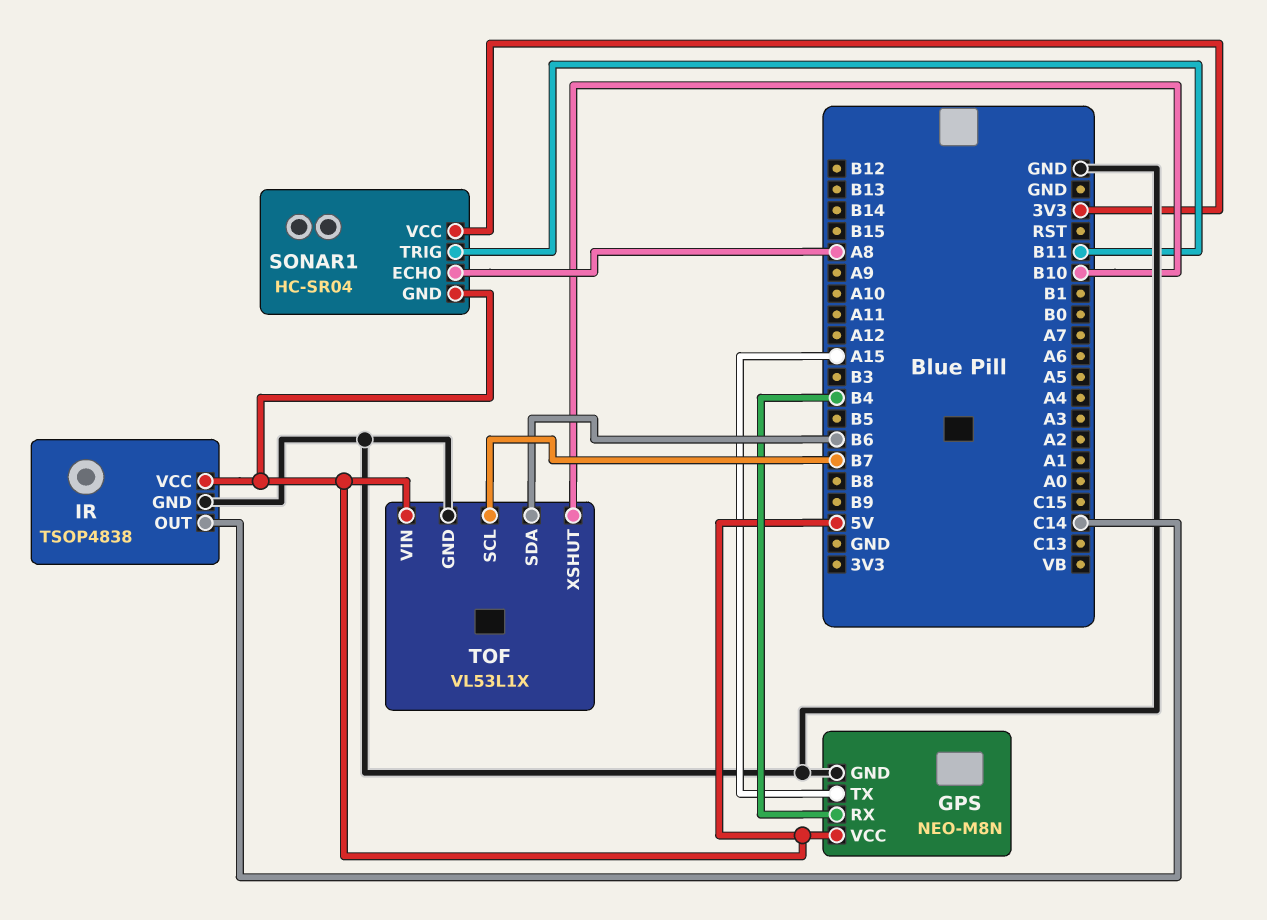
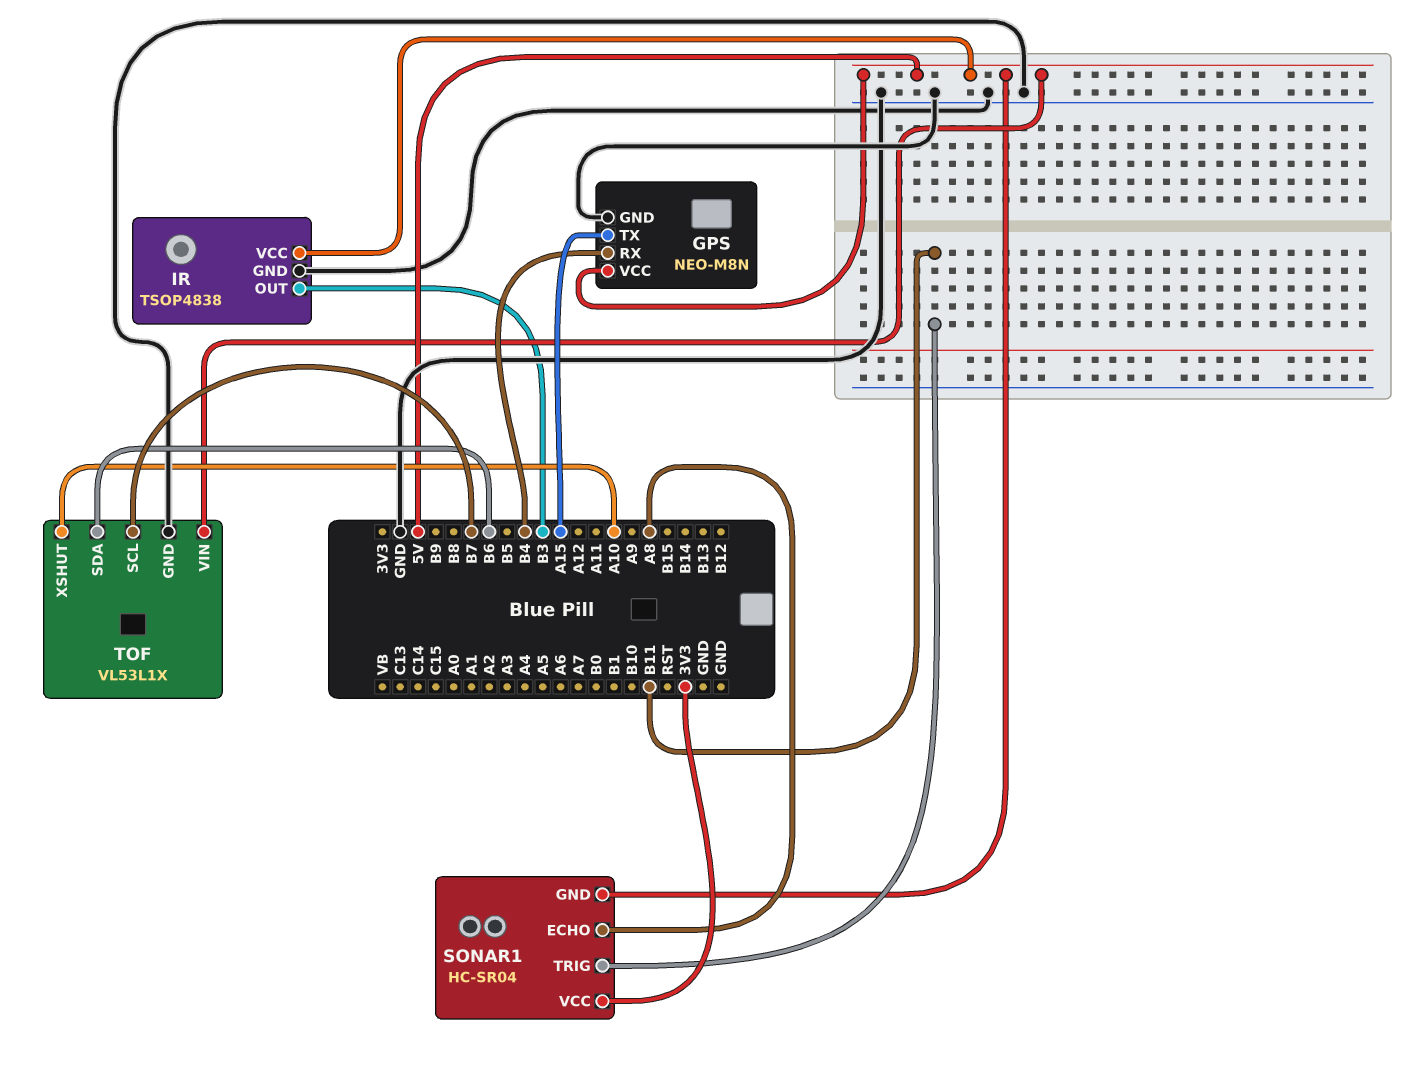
IR pin OUT: C14 -> B3
TOF pin XSHUT: B10 -> A10

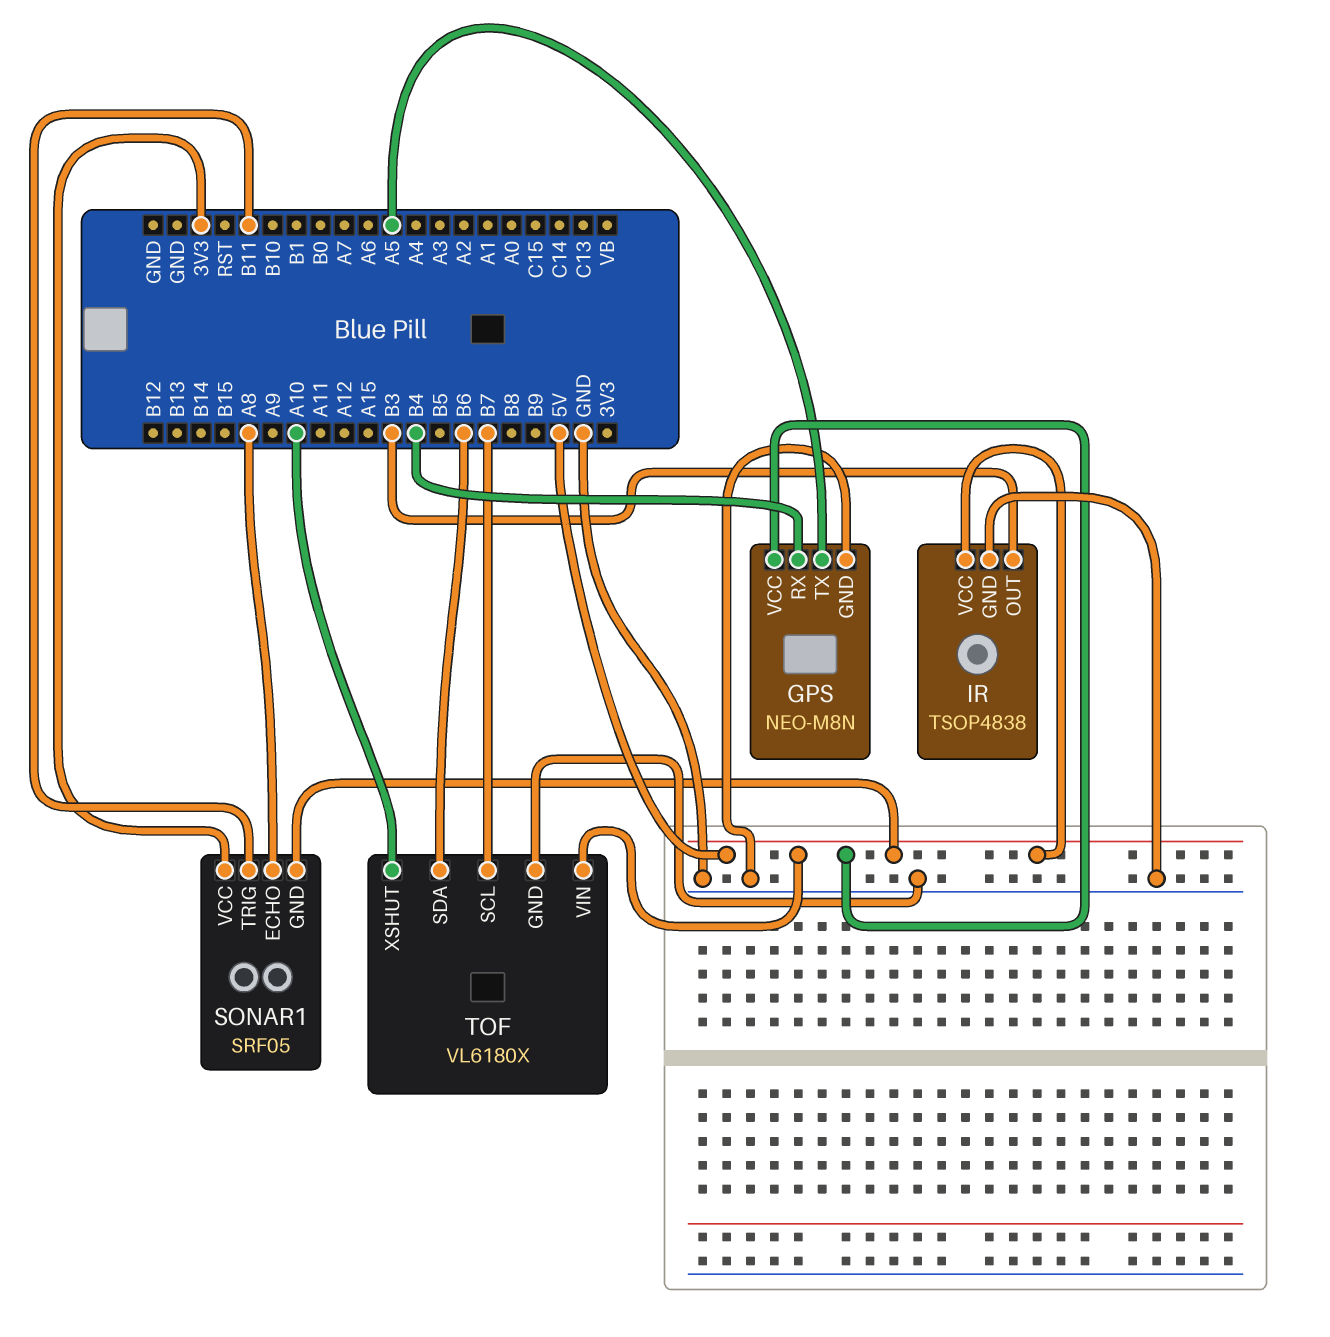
GPS pin TX: A15 -> A5
SONAR1: HC-SR04 -> SRF05
TOF: VL53L1X -> VL6180X

